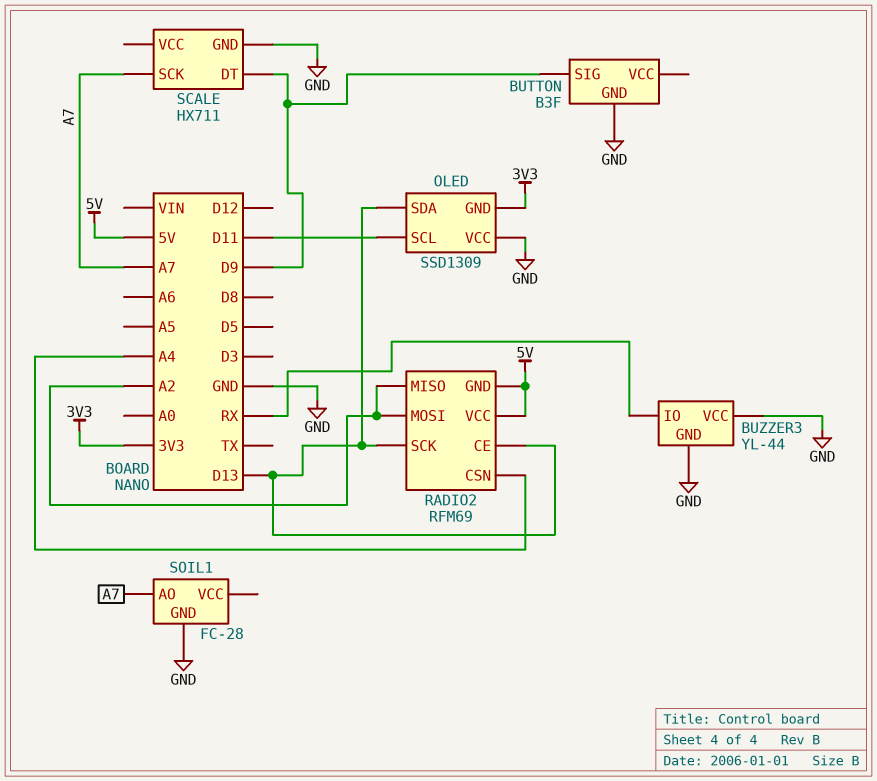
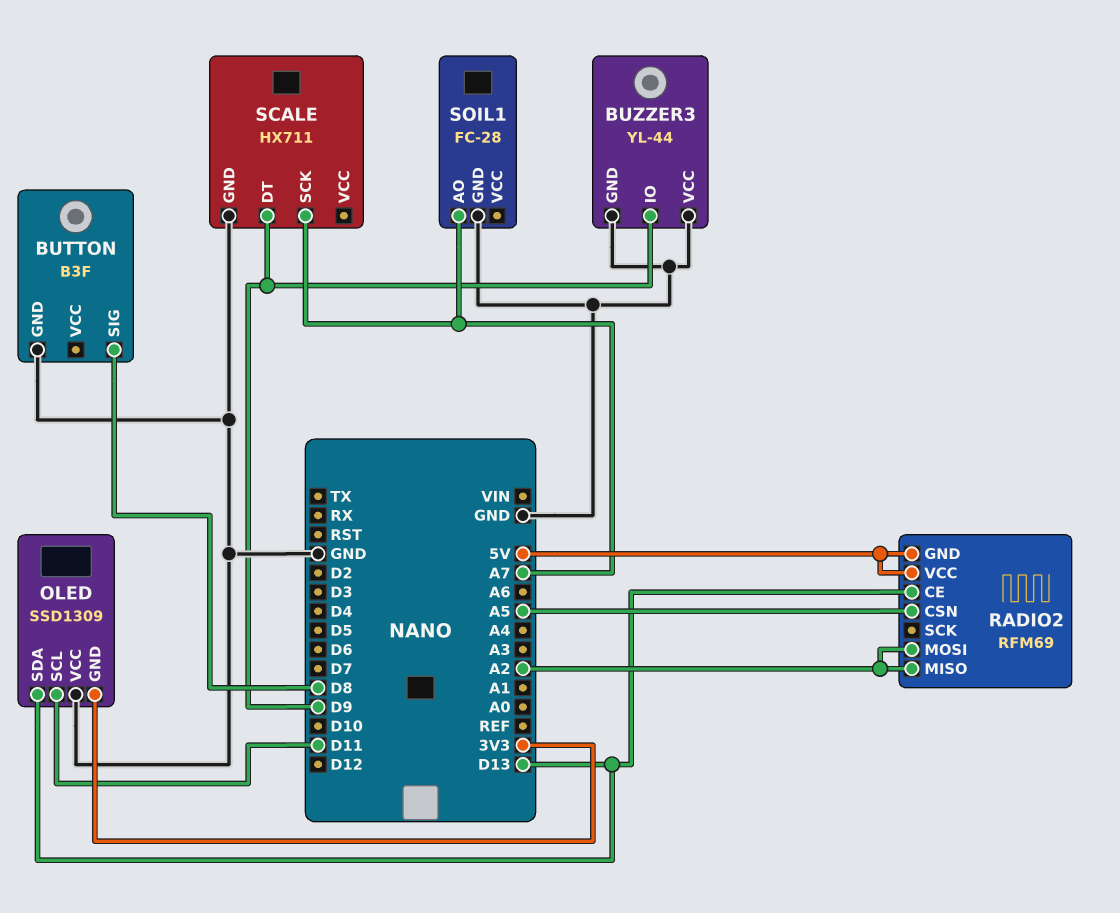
BUTTON pin SIG: D9 -> D8
BUZZER3 pin IO: RX -> D9
RADIO2 pin CSN: A4 -> A5
RADIO2 pin SCK: D13 -> none

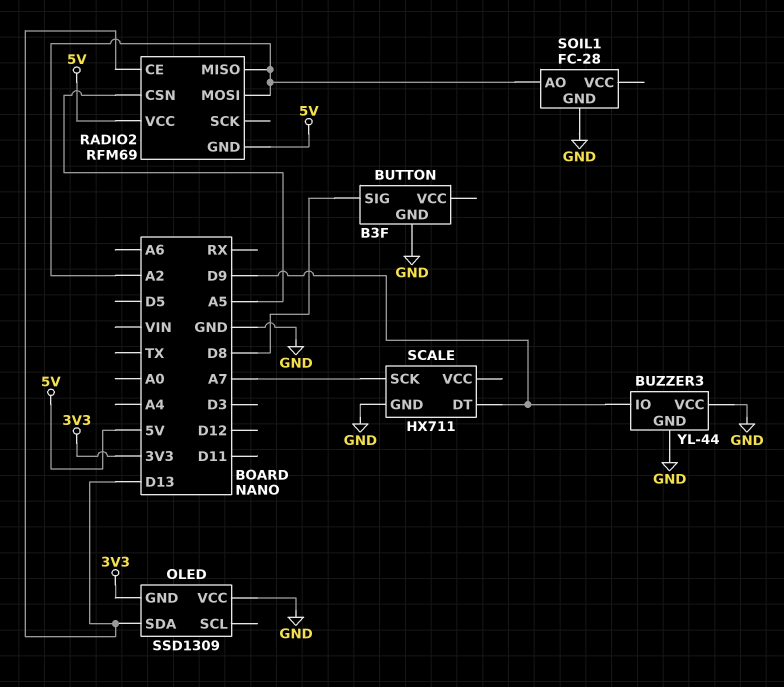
OLED pin SCL: D11 -> none
SOIL1 pin AO: A7 -> A2

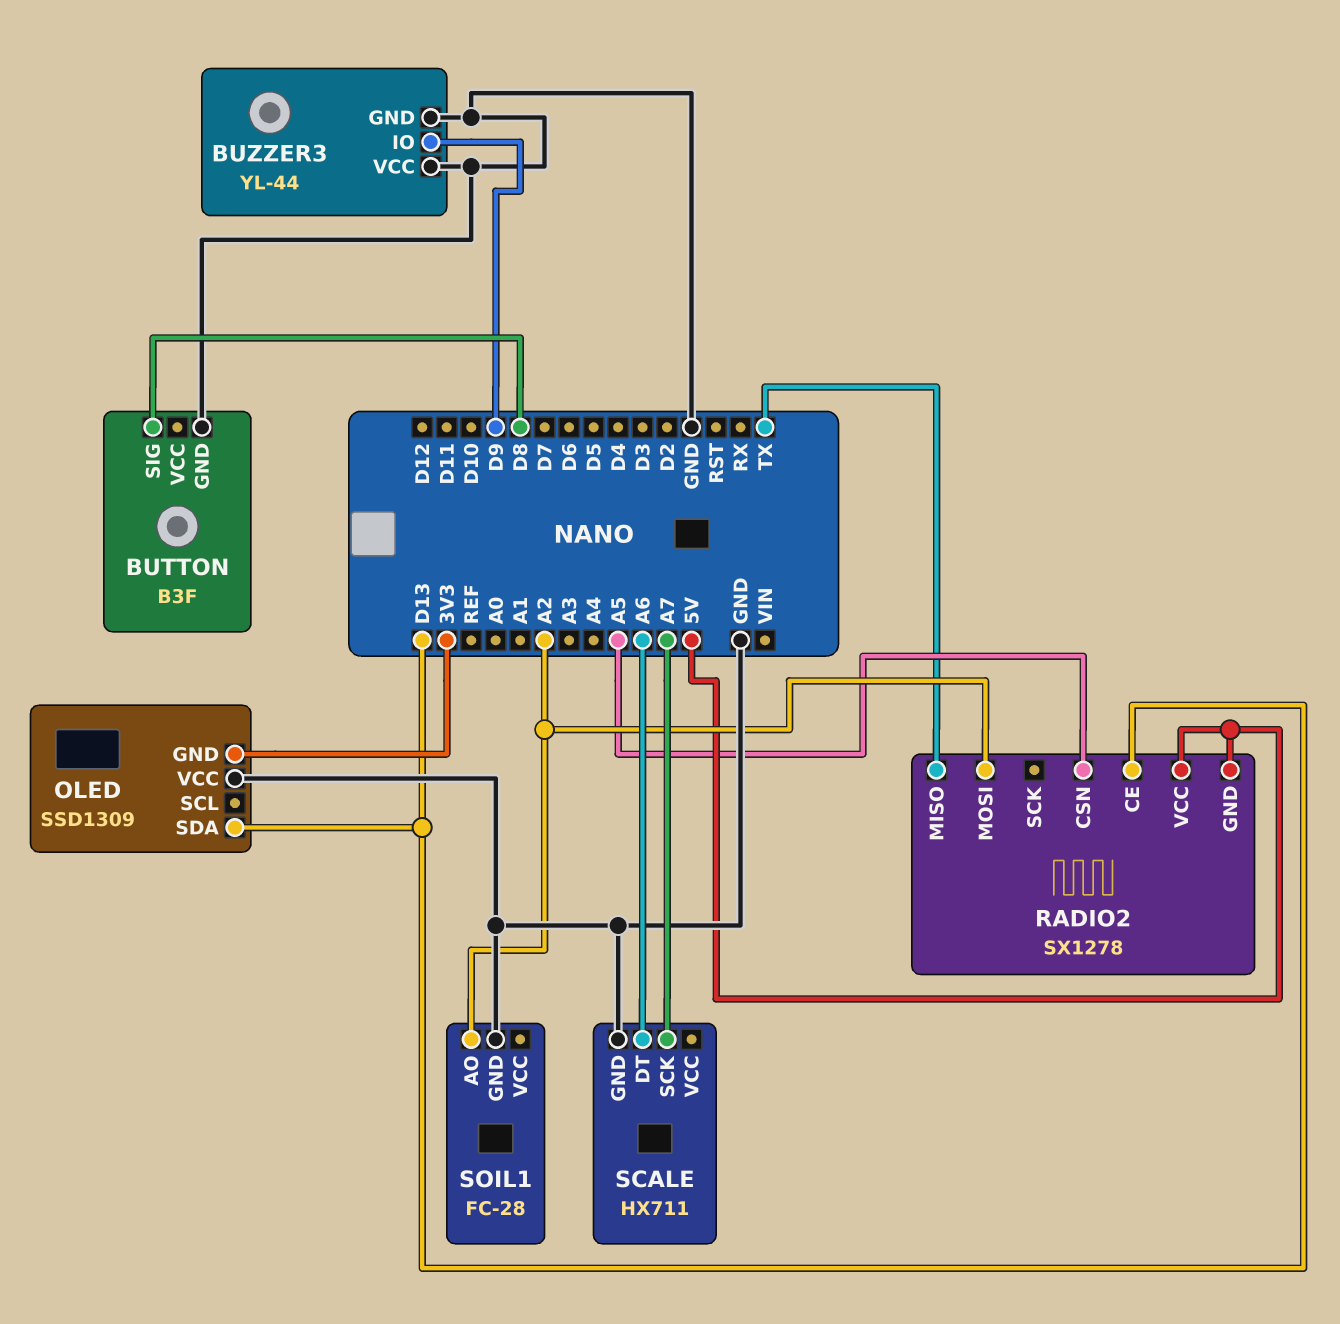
RADIO2: RFM69 -> SX1278
RADIO2 pin MISO: A2 -> TX
SCALE pin DT: D9 -> A6

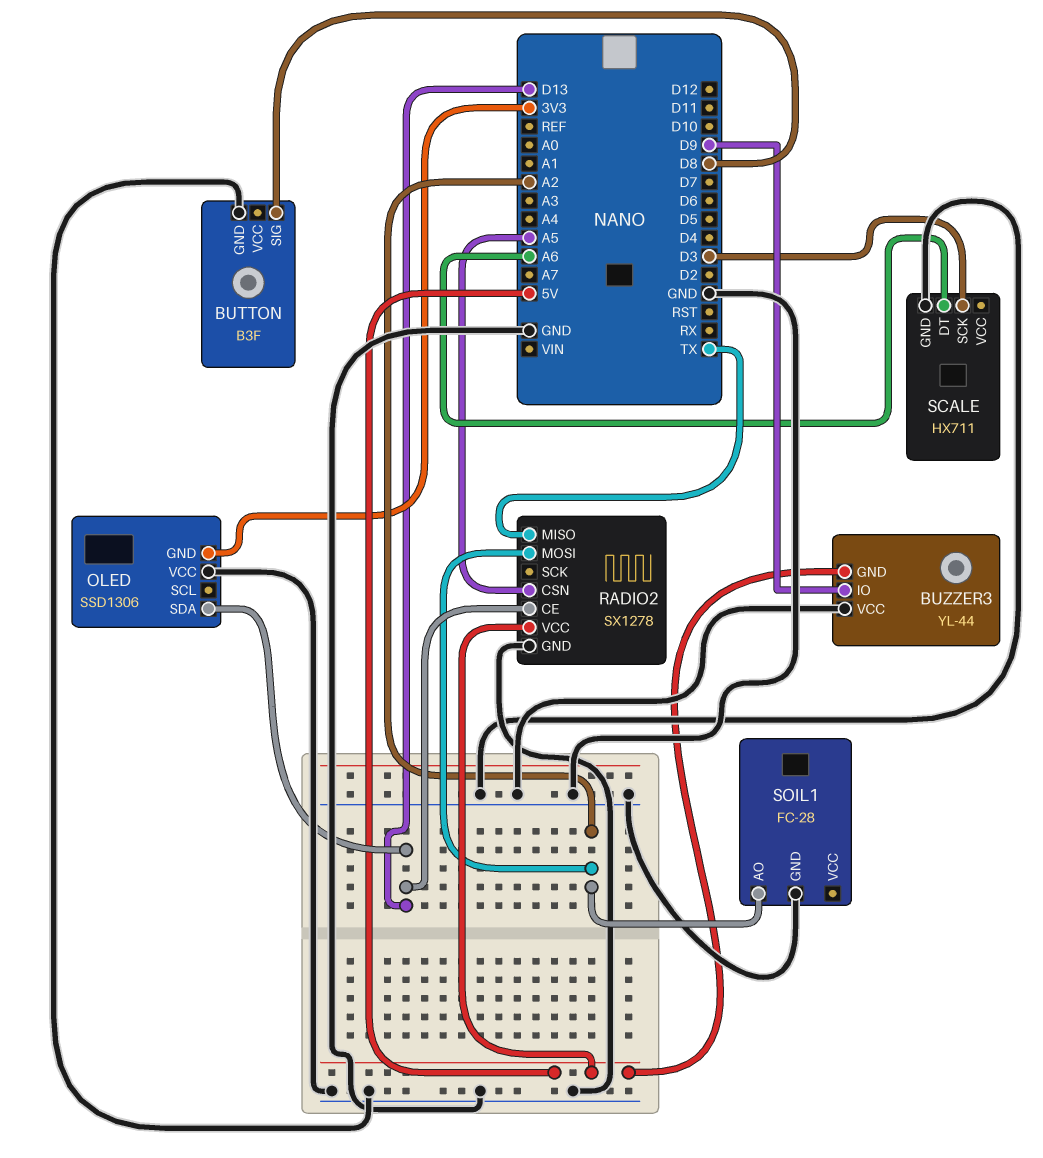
BUZZER3 pin GND: GND -> 5V
OLED: SSD1309 -> SSD1306
RADIO2 pin GND: 5V -> GND
SCALE pin SCK: A7 -> D3

